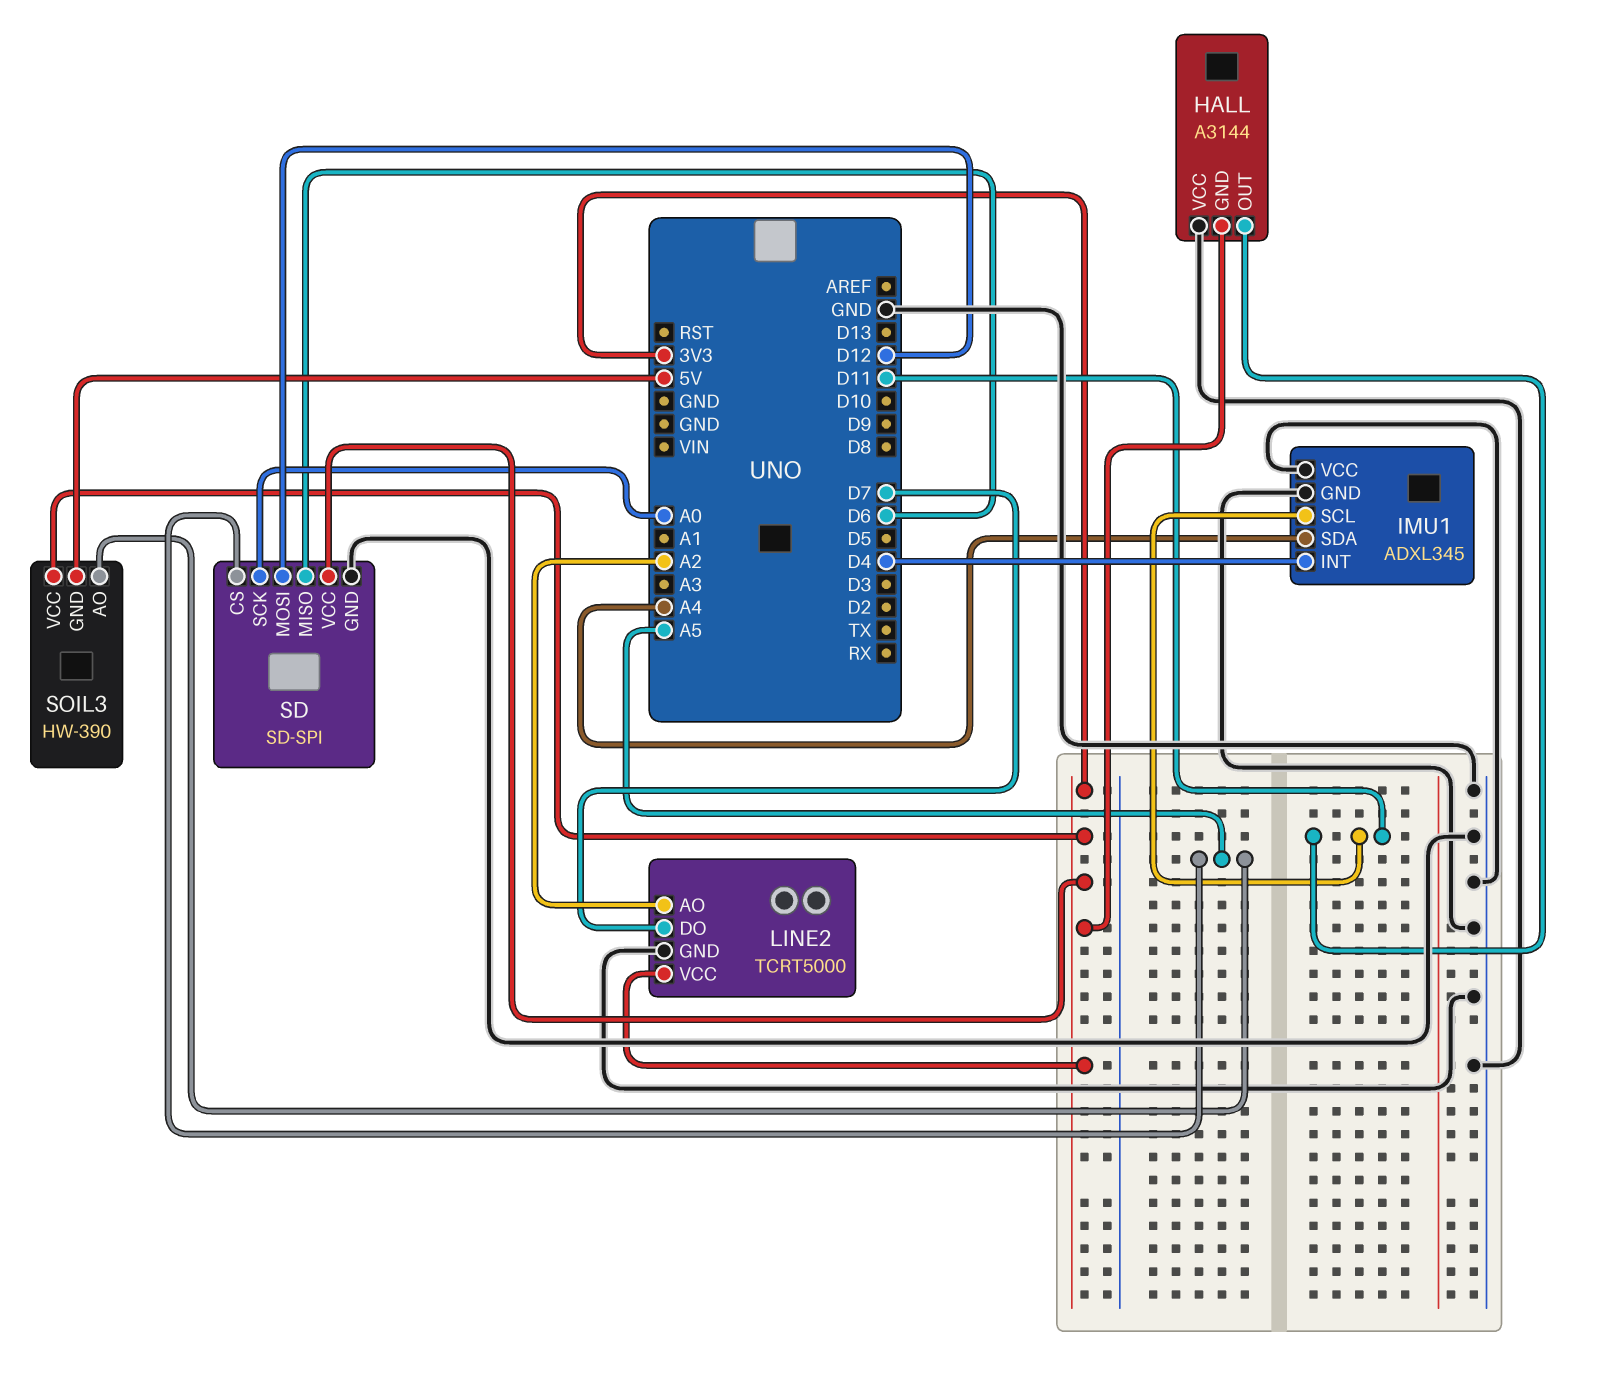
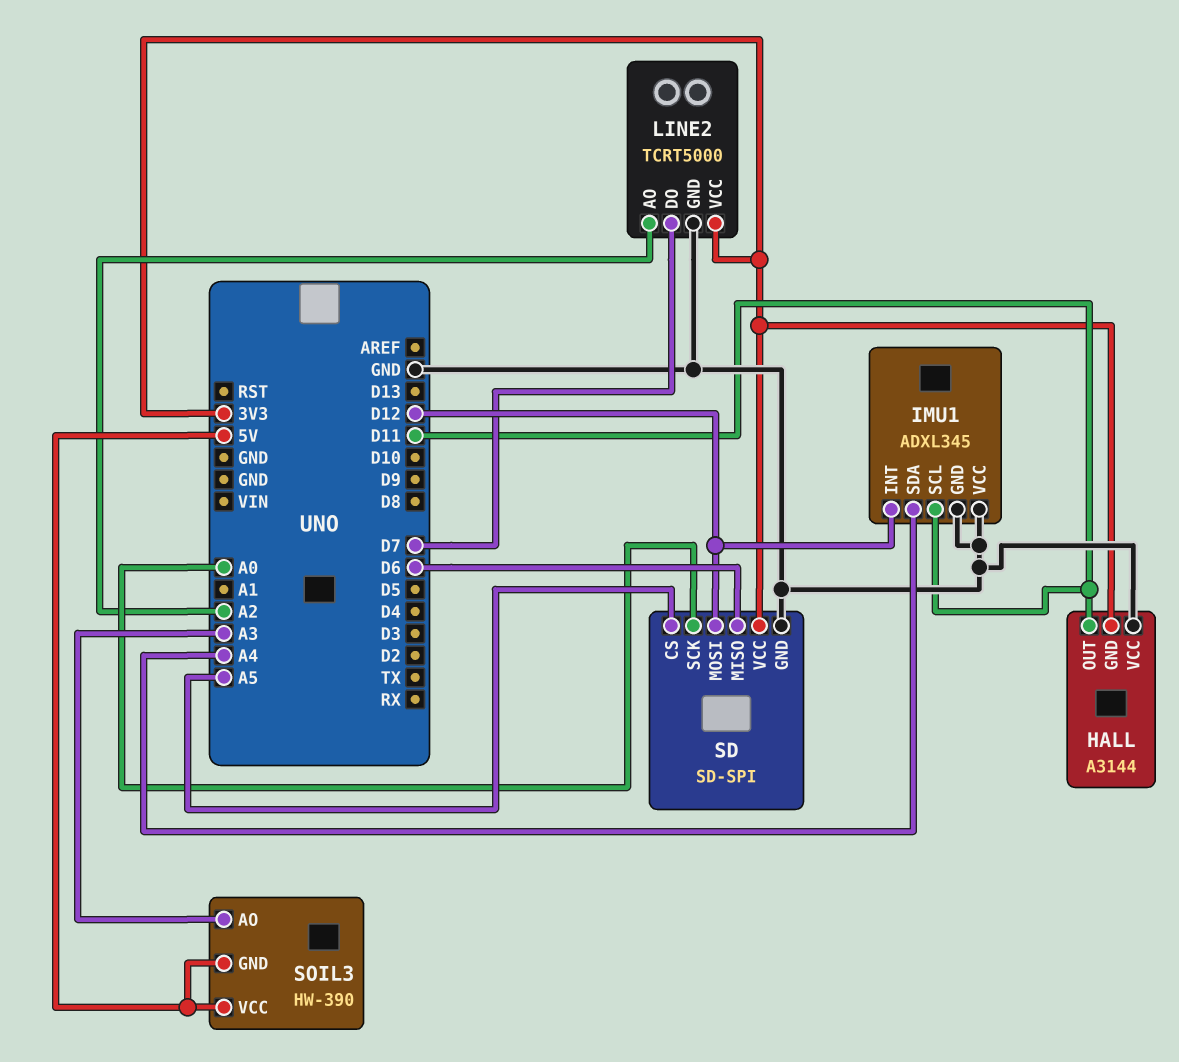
IMU1 pin INT: D4 -> D12
SOIL3 pin AO: A5 -> A3
SOIL3 pin VCC: 3V3 -> 5V

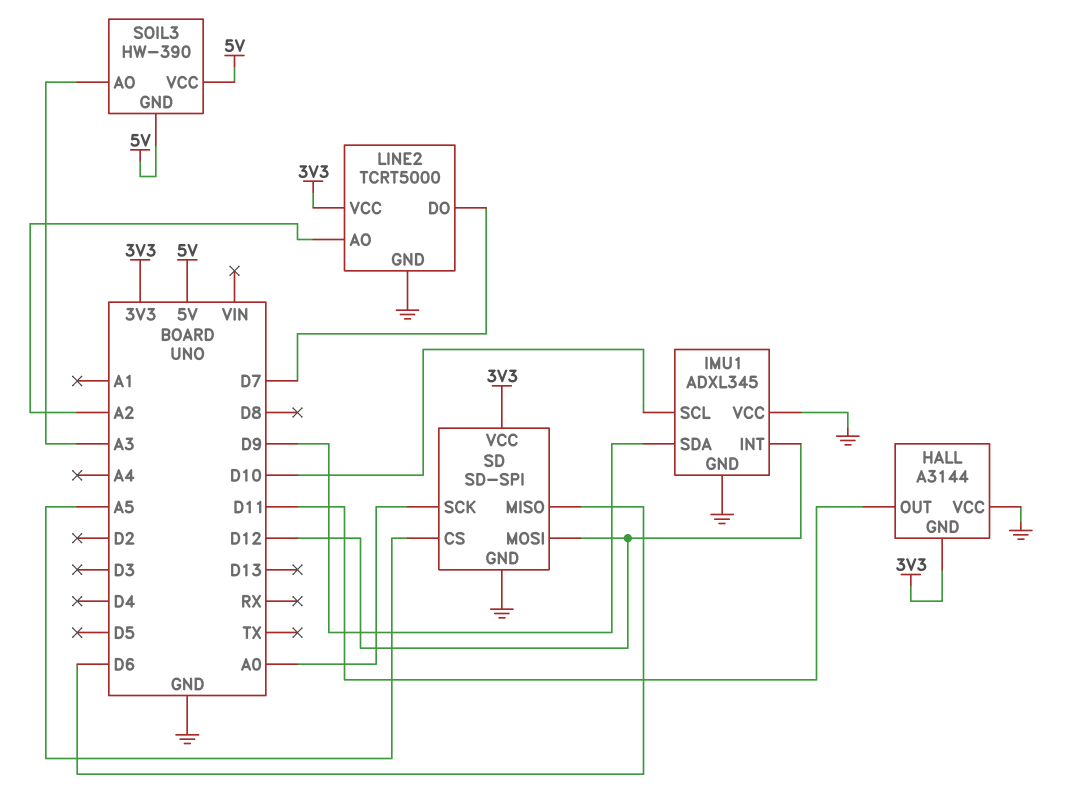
IMU1 pin SCL: D11 -> D10
IMU1 pin SDA: A4 -> D9

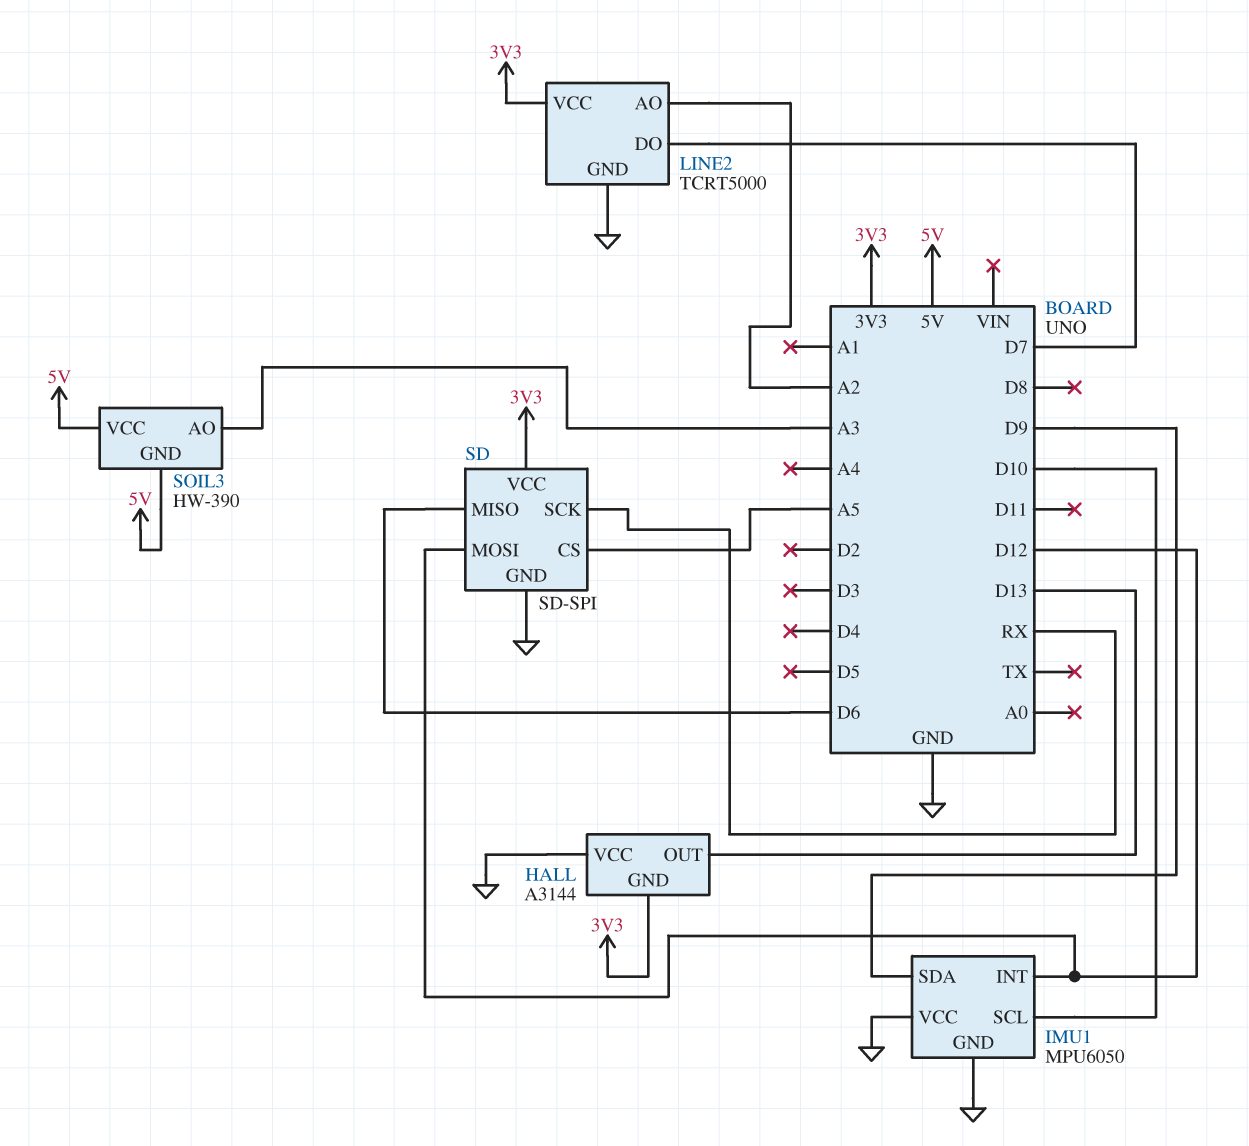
HALL pin OUT: D11 -> D13
IMU1: ADXL345 -> MPU6050
SD pin SCK: A0 -> RX

